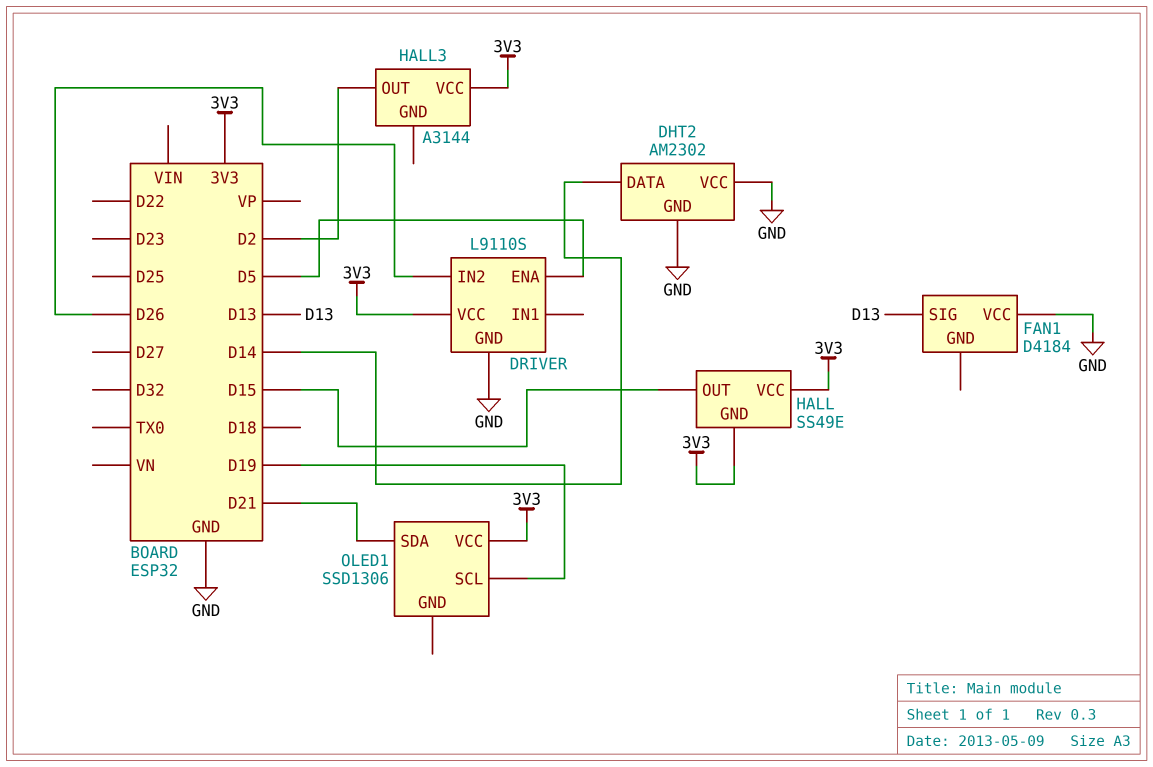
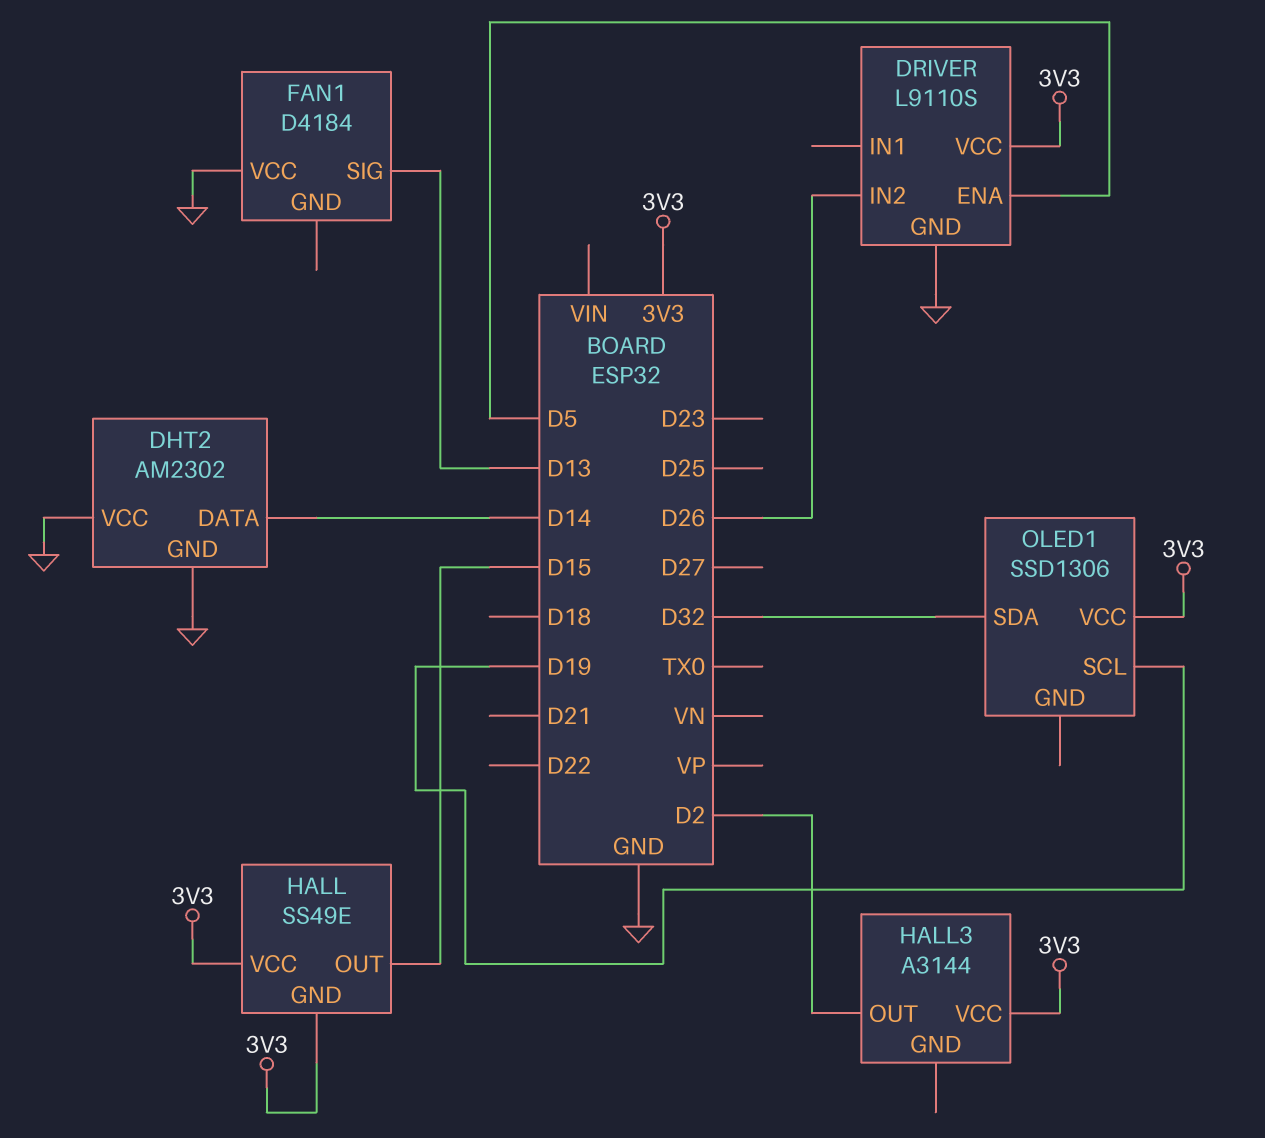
OLED1 pin SDA: D21 -> D32

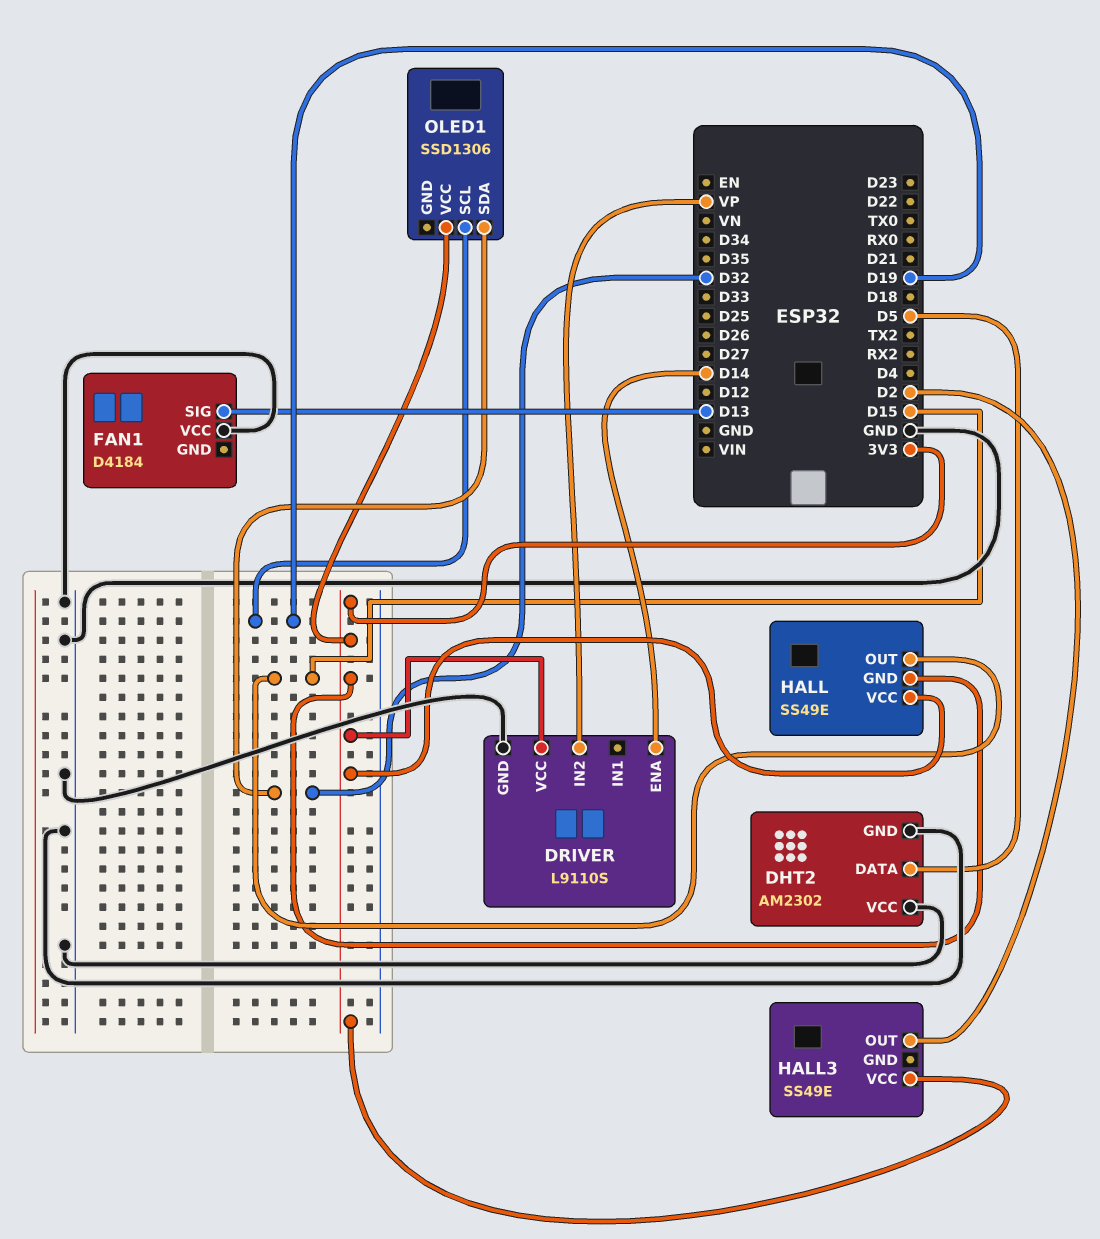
DHT2 pin DATA: D14 -> D5
DRIVER pin ENA: D5 -> D14
DRIVER pin IN2: D26 -> VP
HALL3: A3144 -> SS49E

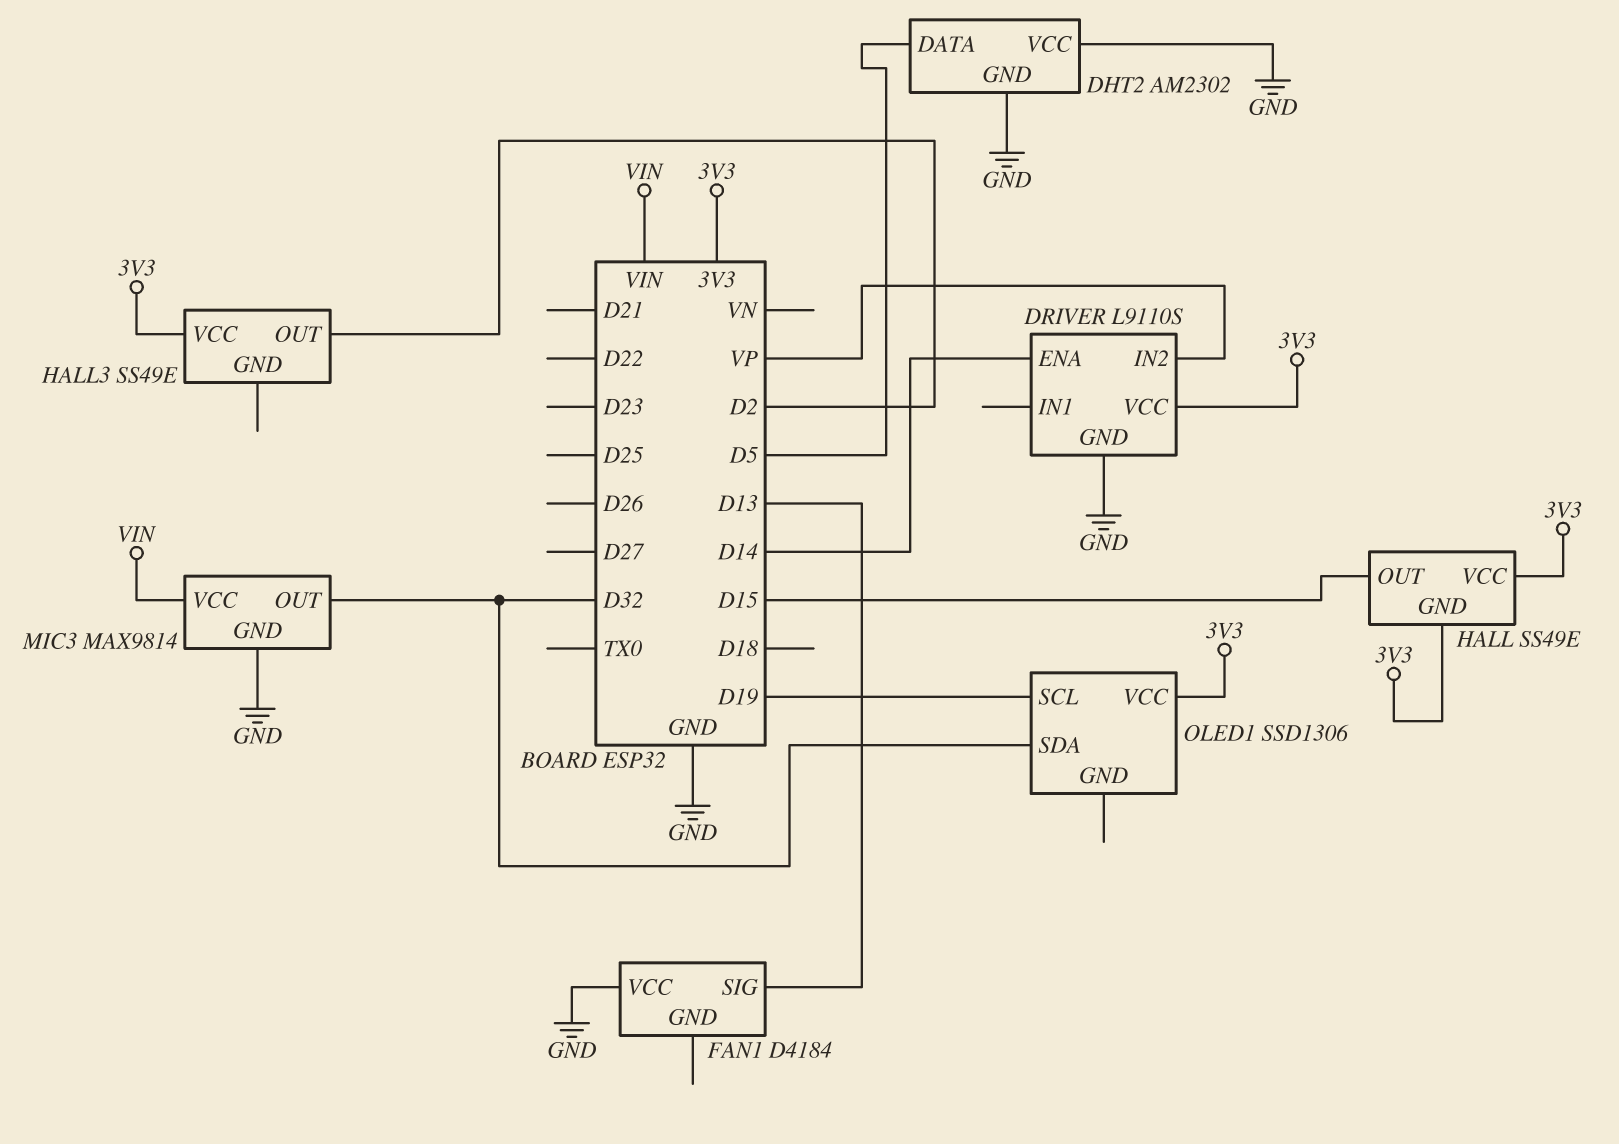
MIC3: none -> MAX9814
MIC3 pin GND: none -> GND
MIC3 pin OUT: none -> D32
MIC3 pin VCC: none -> VIN

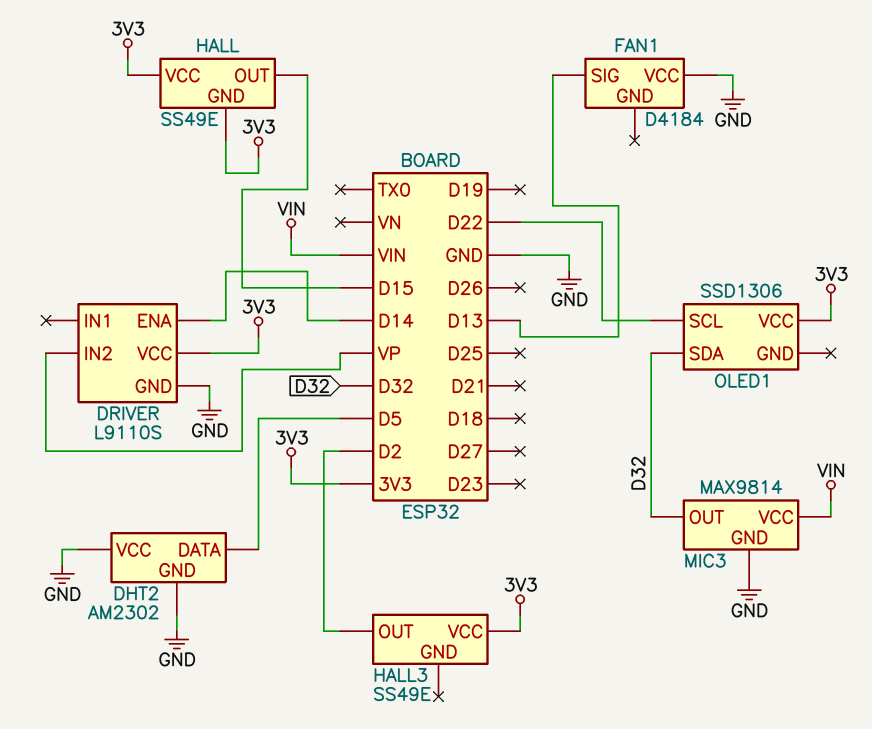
OLED1 pin SCL: D19 -> D22

